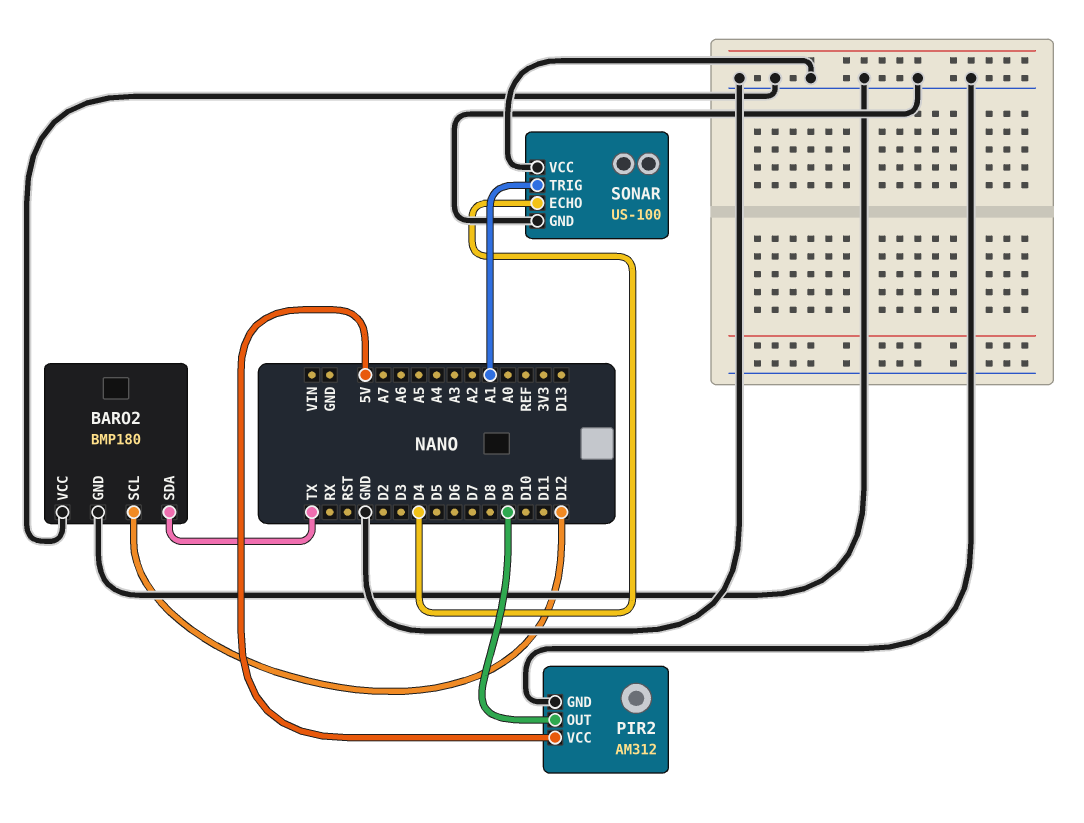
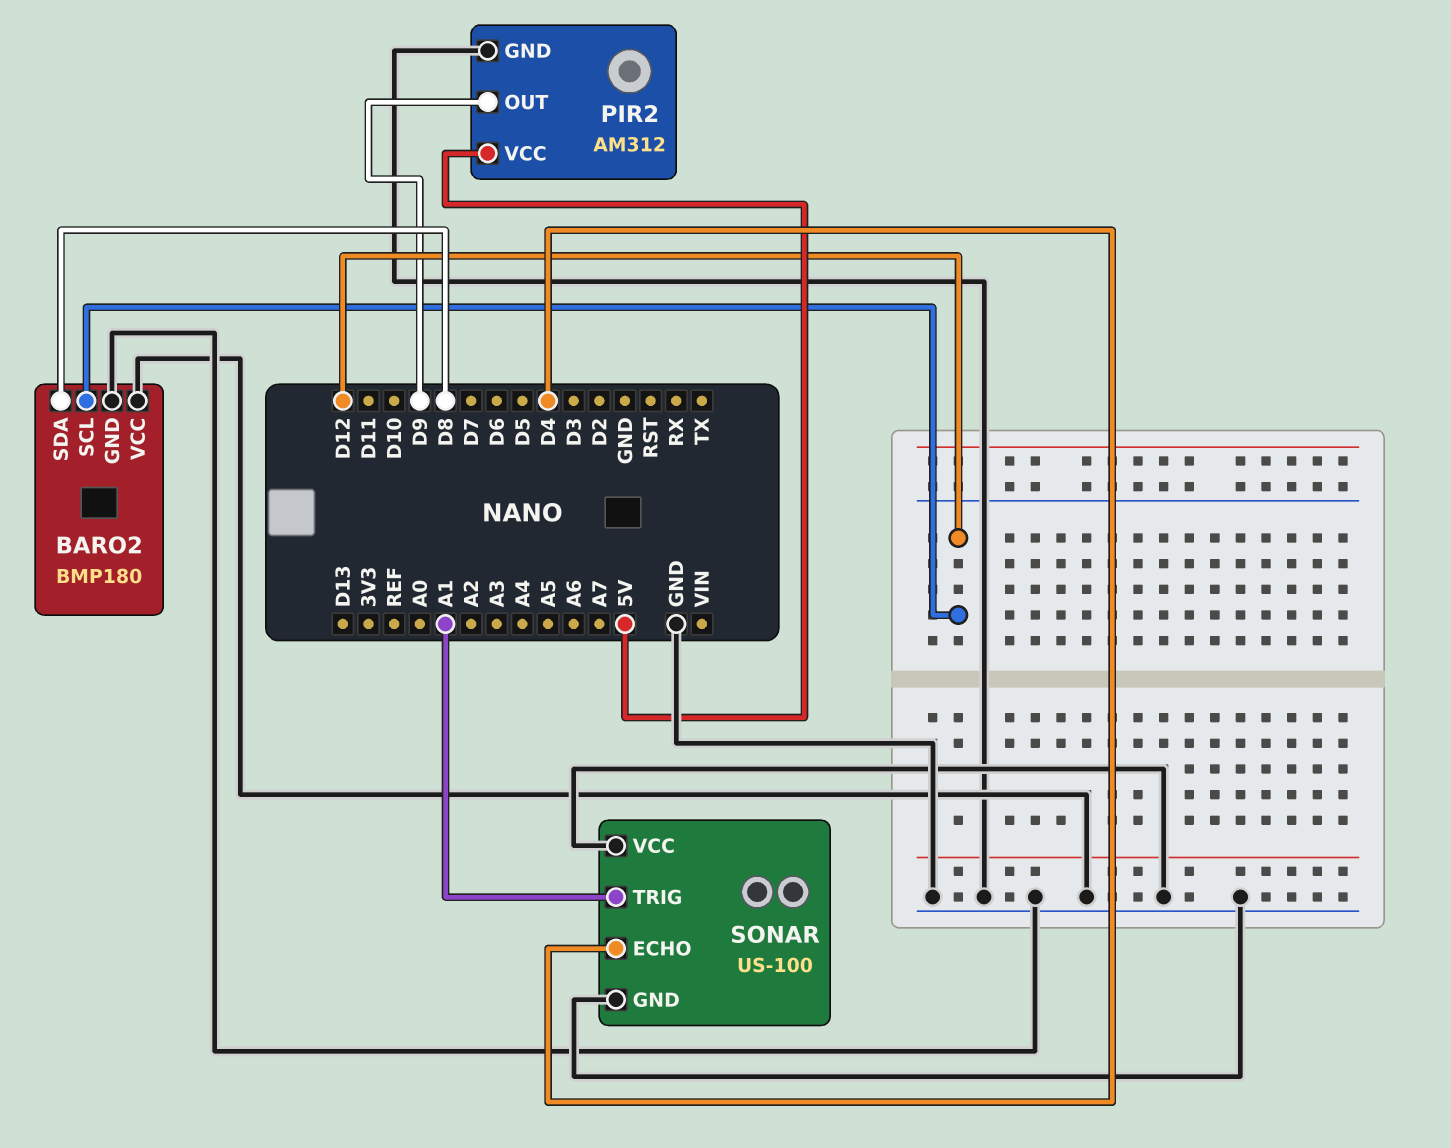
BARO2 pin SDA: TX -> D8

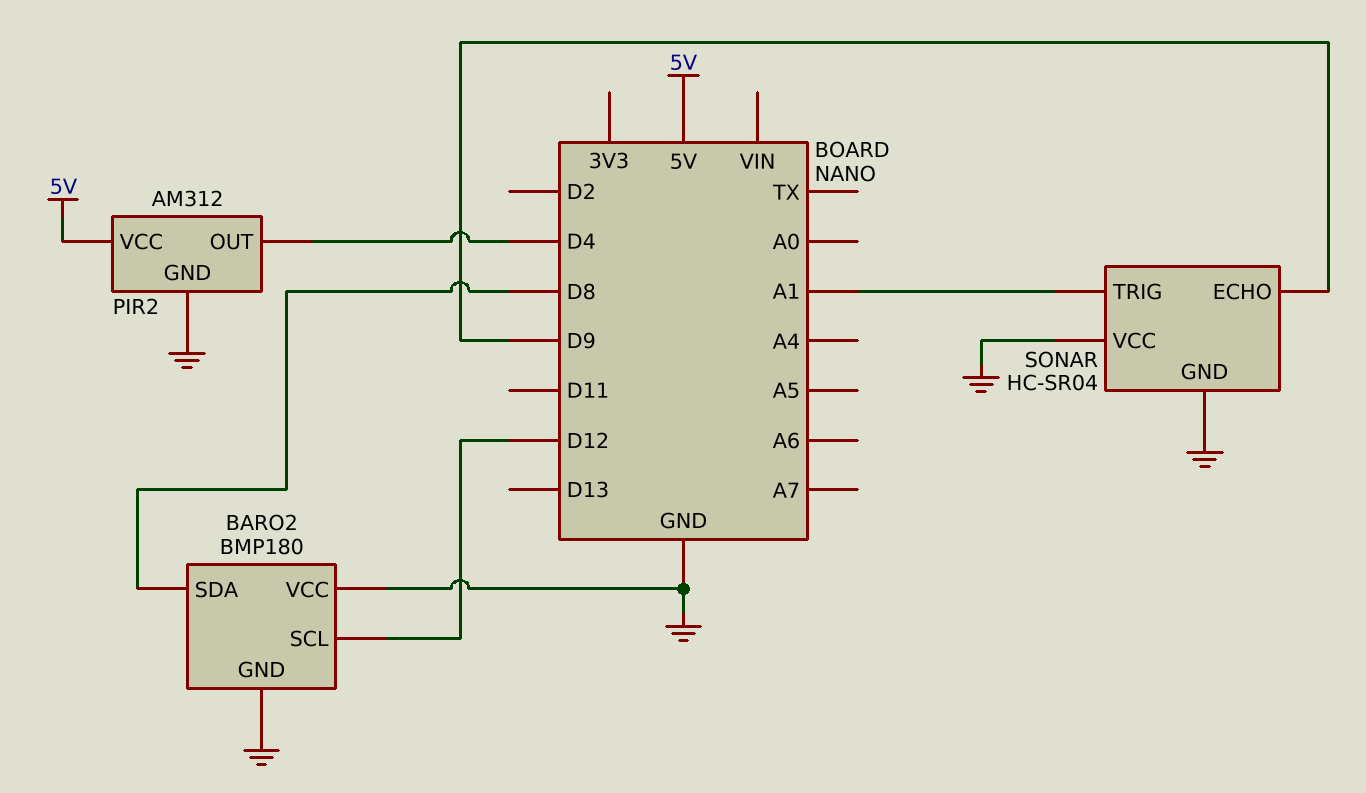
PIR2 pin OUT: D9 -> D4
SONAR: US-100 -> HC-SR04
SONAR pin ECHO: D4 -> D9

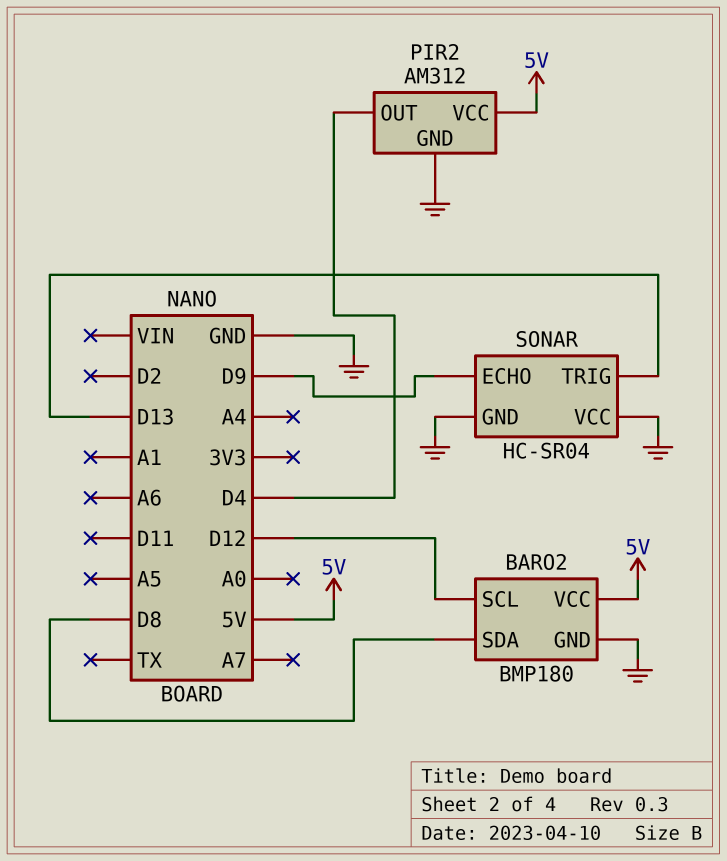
BARO2 pin VCC: GND -> 5V
SONAR pin TRIG: A1 -> D13

